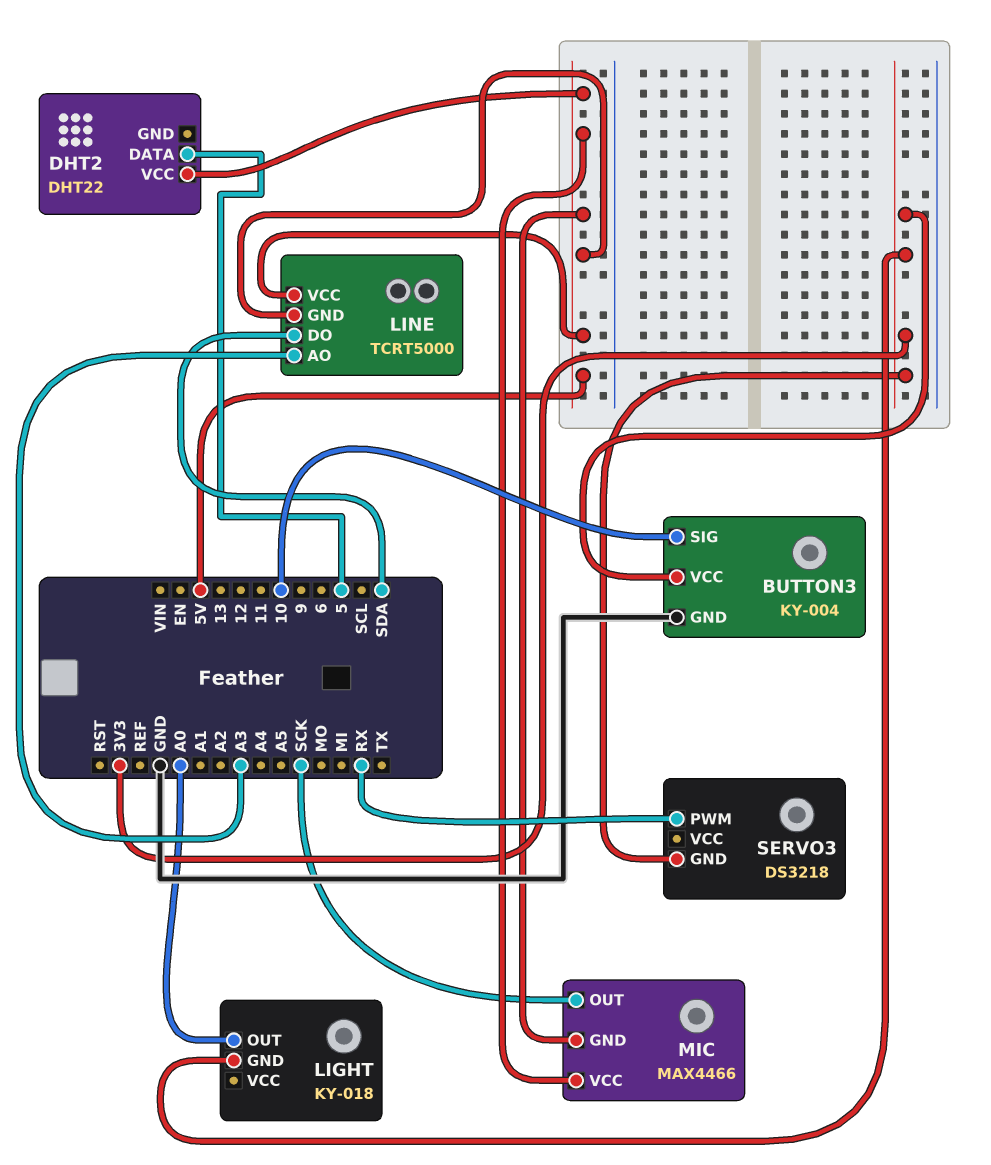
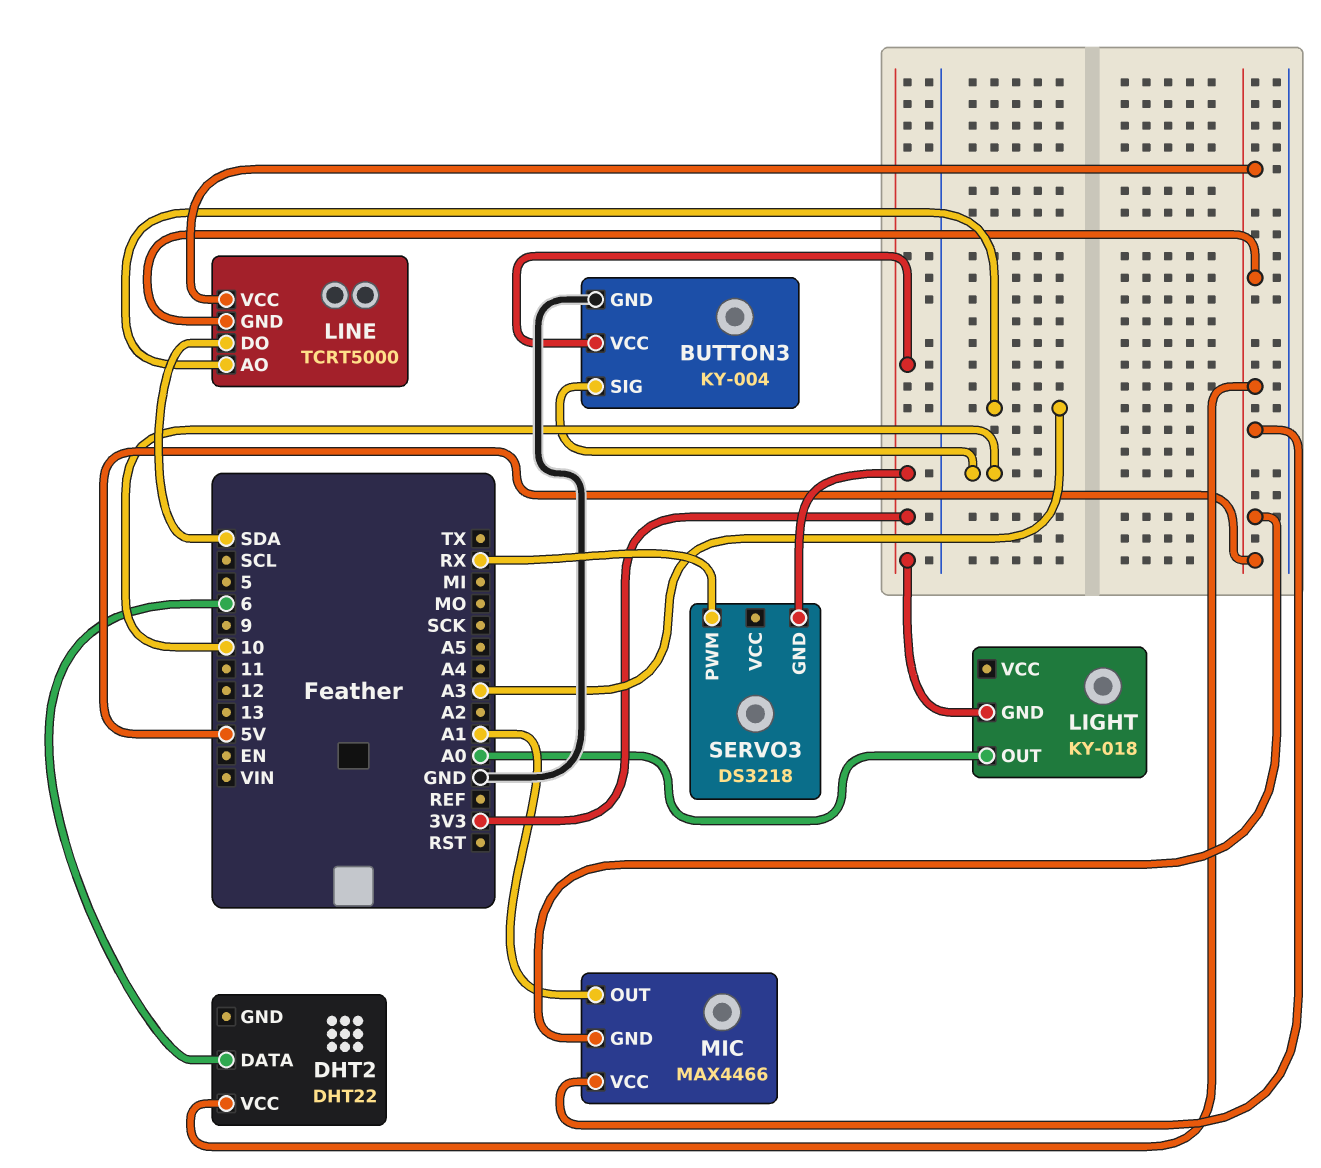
DHT2 pin DATA: 5 -> 6
MIC pin OUT: SCK -> A1

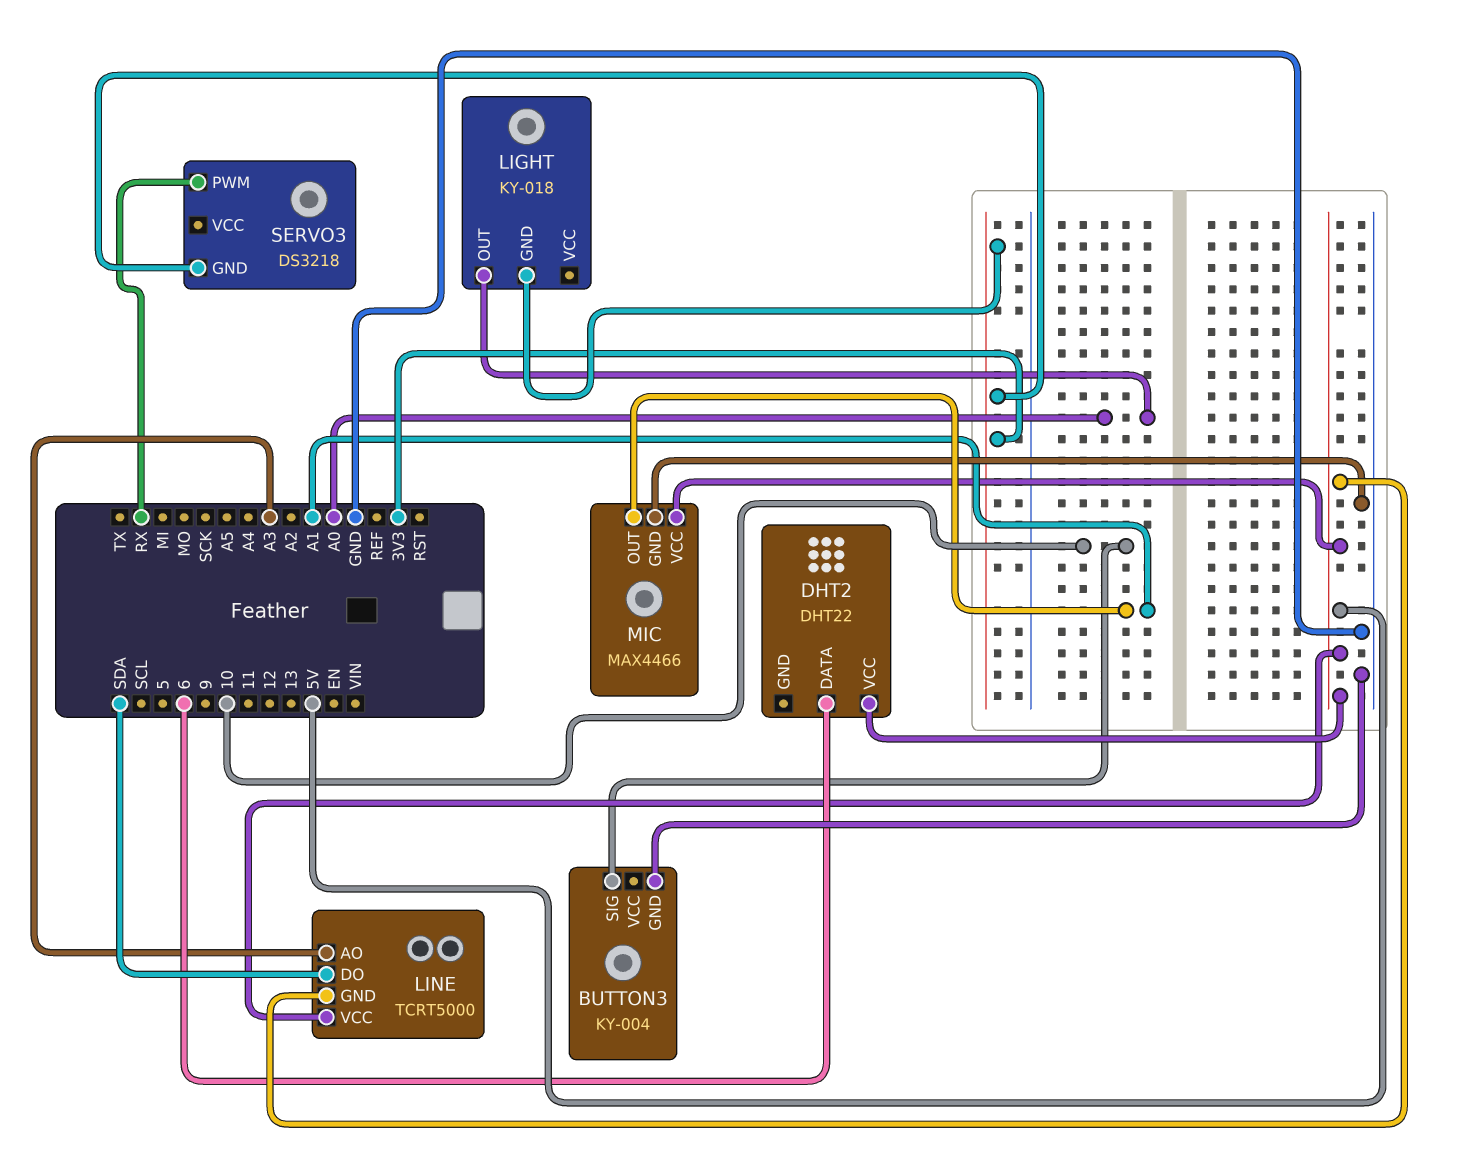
BUTTON3 pin VCC: 3V3 -> none
MIC pin GND: 5V -> GND

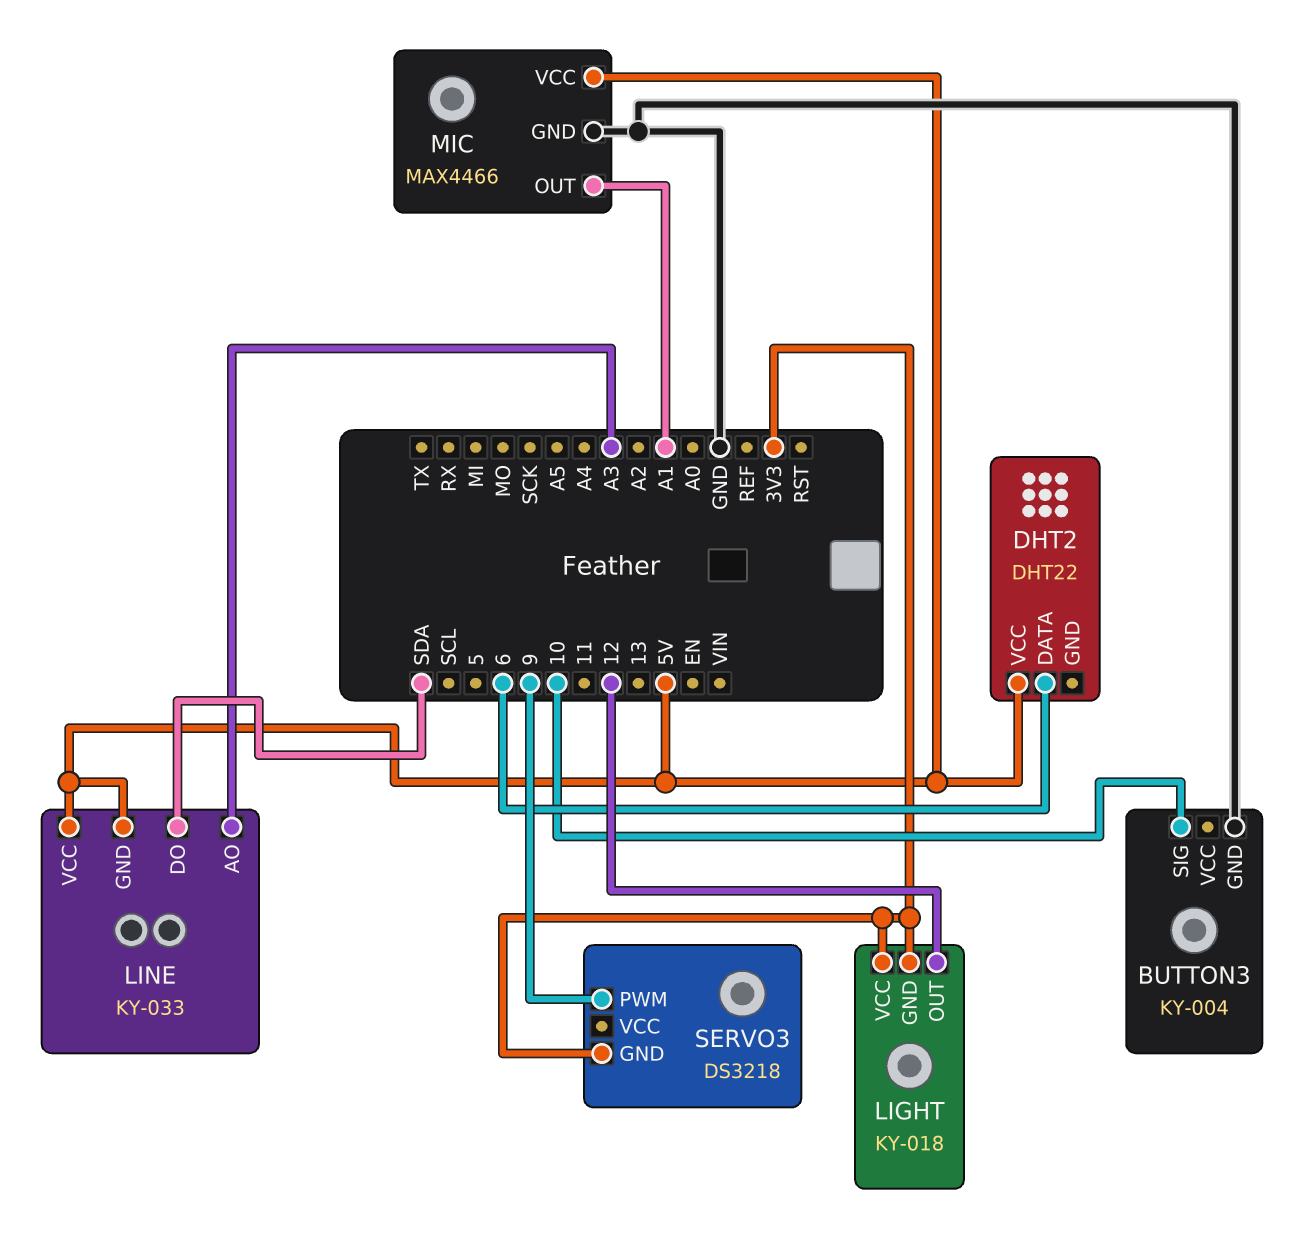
LIGHT pin OUT: A0 -> 12
LIGHT pin VCC: none -> 3V3
LINE: TCRT5000 -> KY-033
SERVO3 pin PWM: RX -> 9

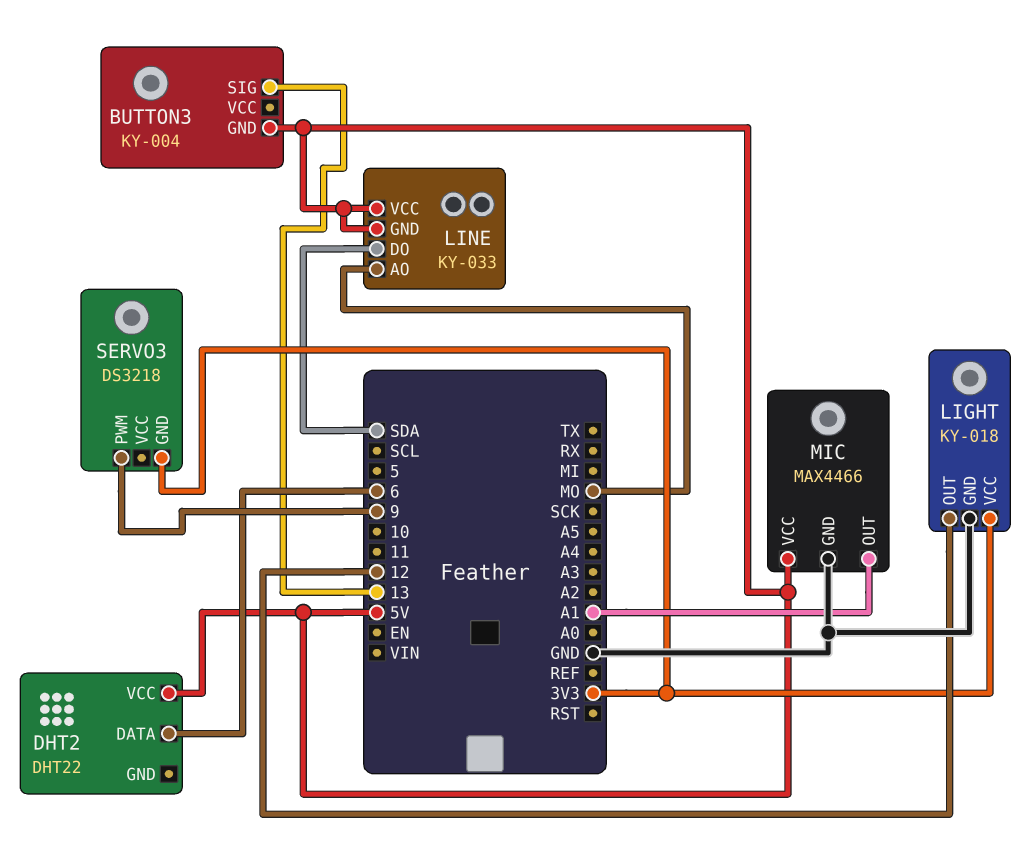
BUTTON3 pin GND: GND -> 5V
BUTTON3 pin SIG: 10 -> 13
LIGHT pin GND: 3V3 -> GND
LINE pin AO: A3 -> MO

